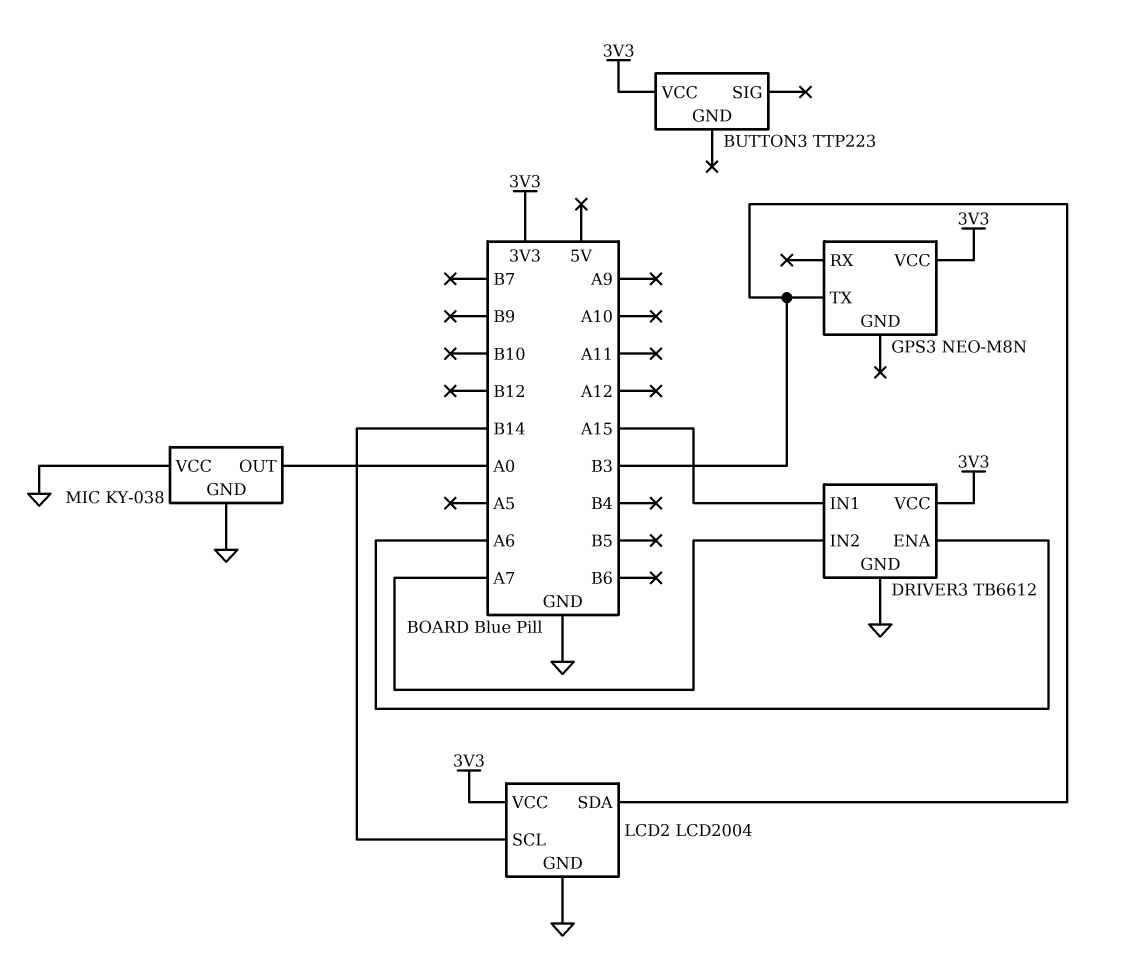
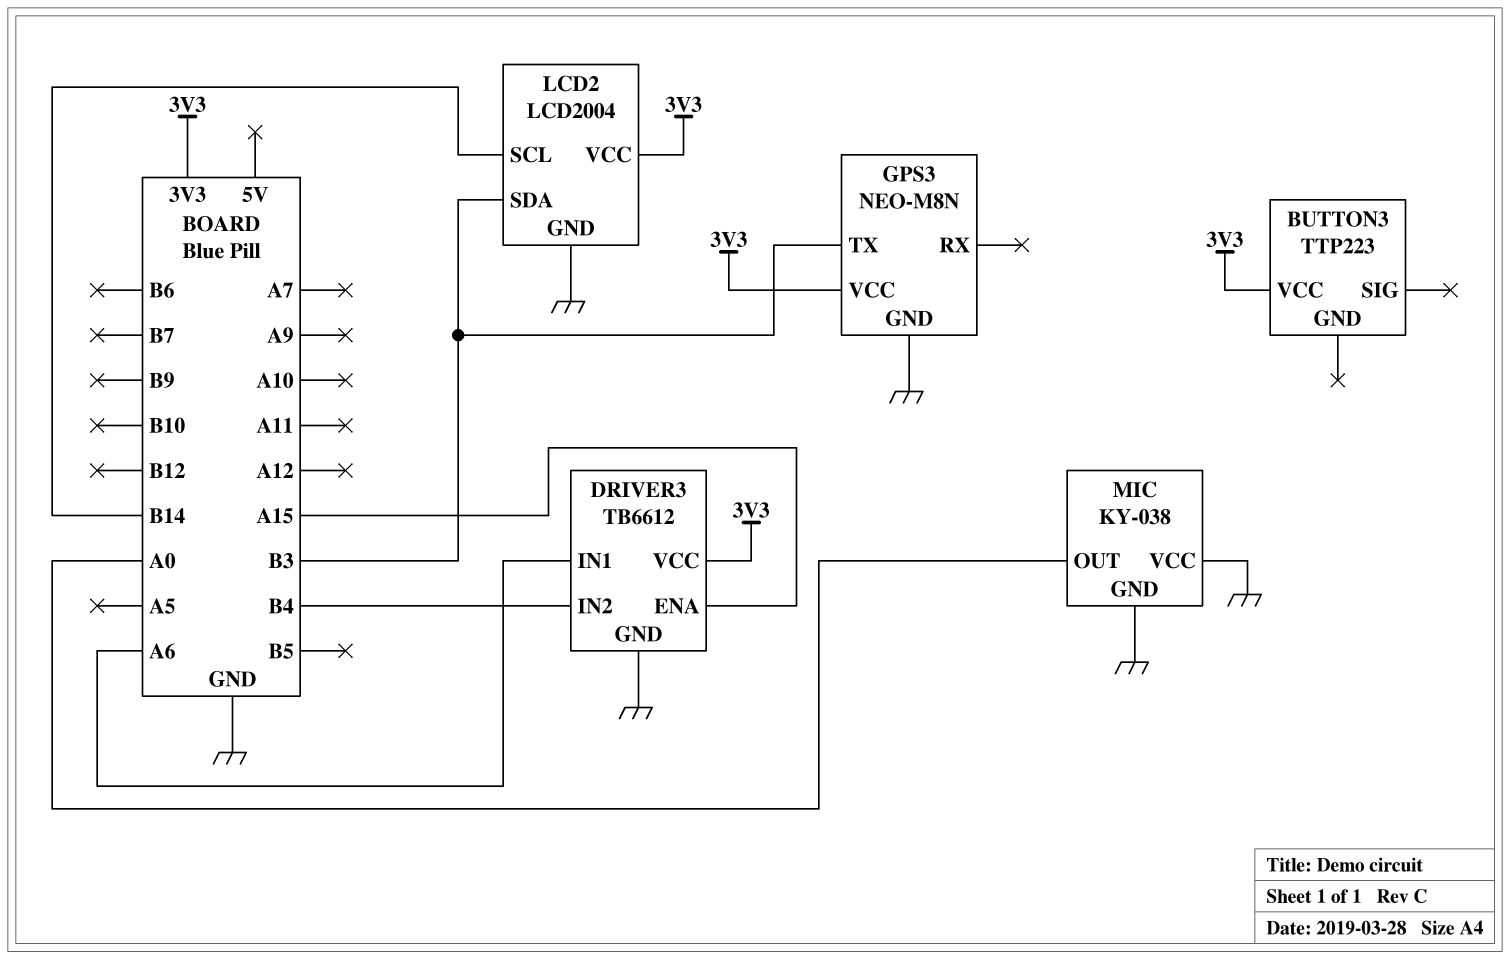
DRIVER3 pin ENA: A6 -> A15
DRIVER3 pin IN1: A15 -> A6
DRIVER3 pin IN2: A7 -> B4
GPS3 pin GND: none -> GND

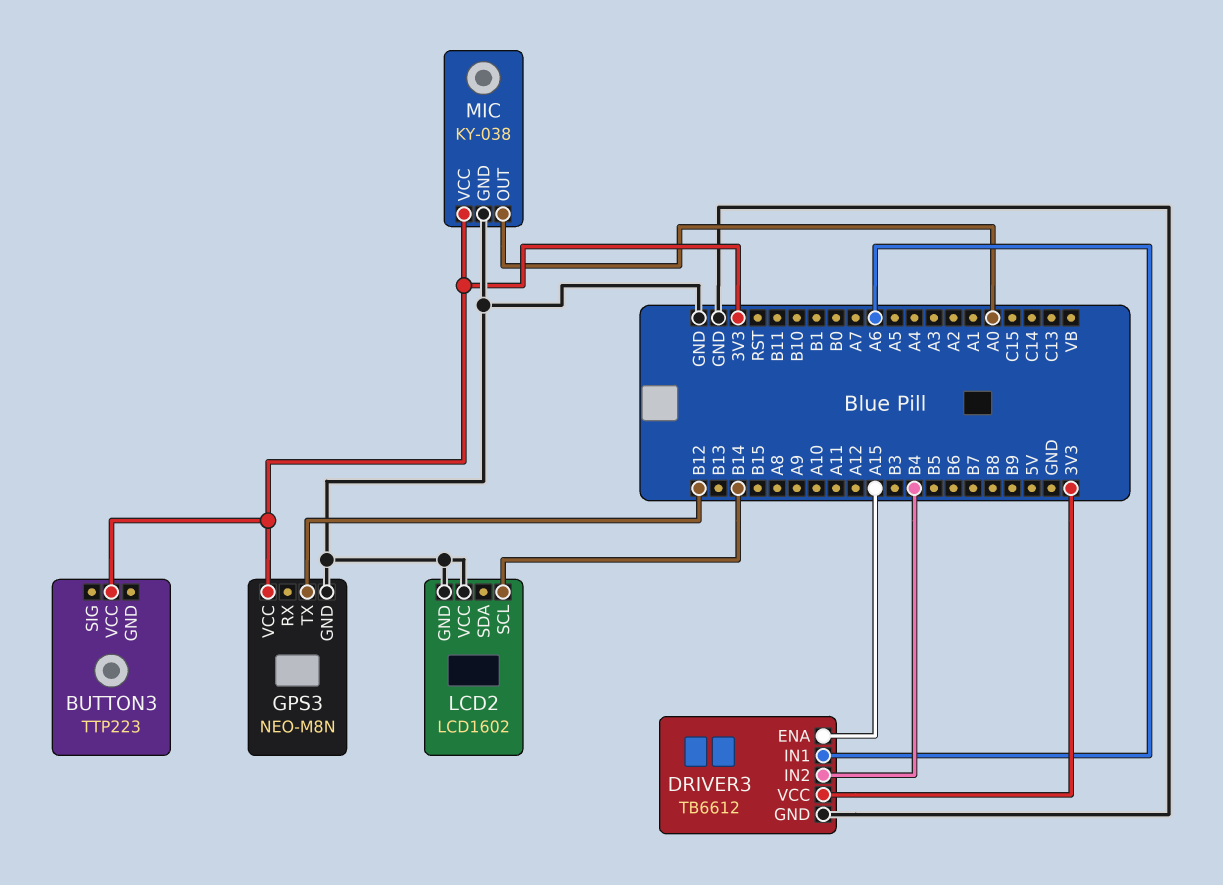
GPS3 pin TX: B3 -> B12
LCD2: LCD2004 -> LCD1602
LCD2 pin SDA: B3 -> none
LCD2 pin VCC: 3V3 -> GND
MIC pin VCC: GND -> 3V3

